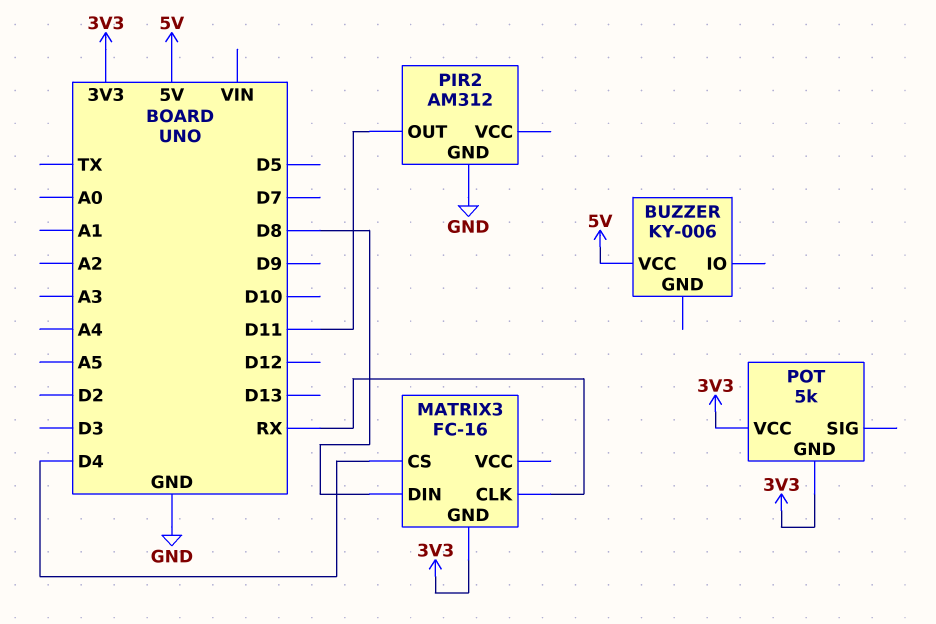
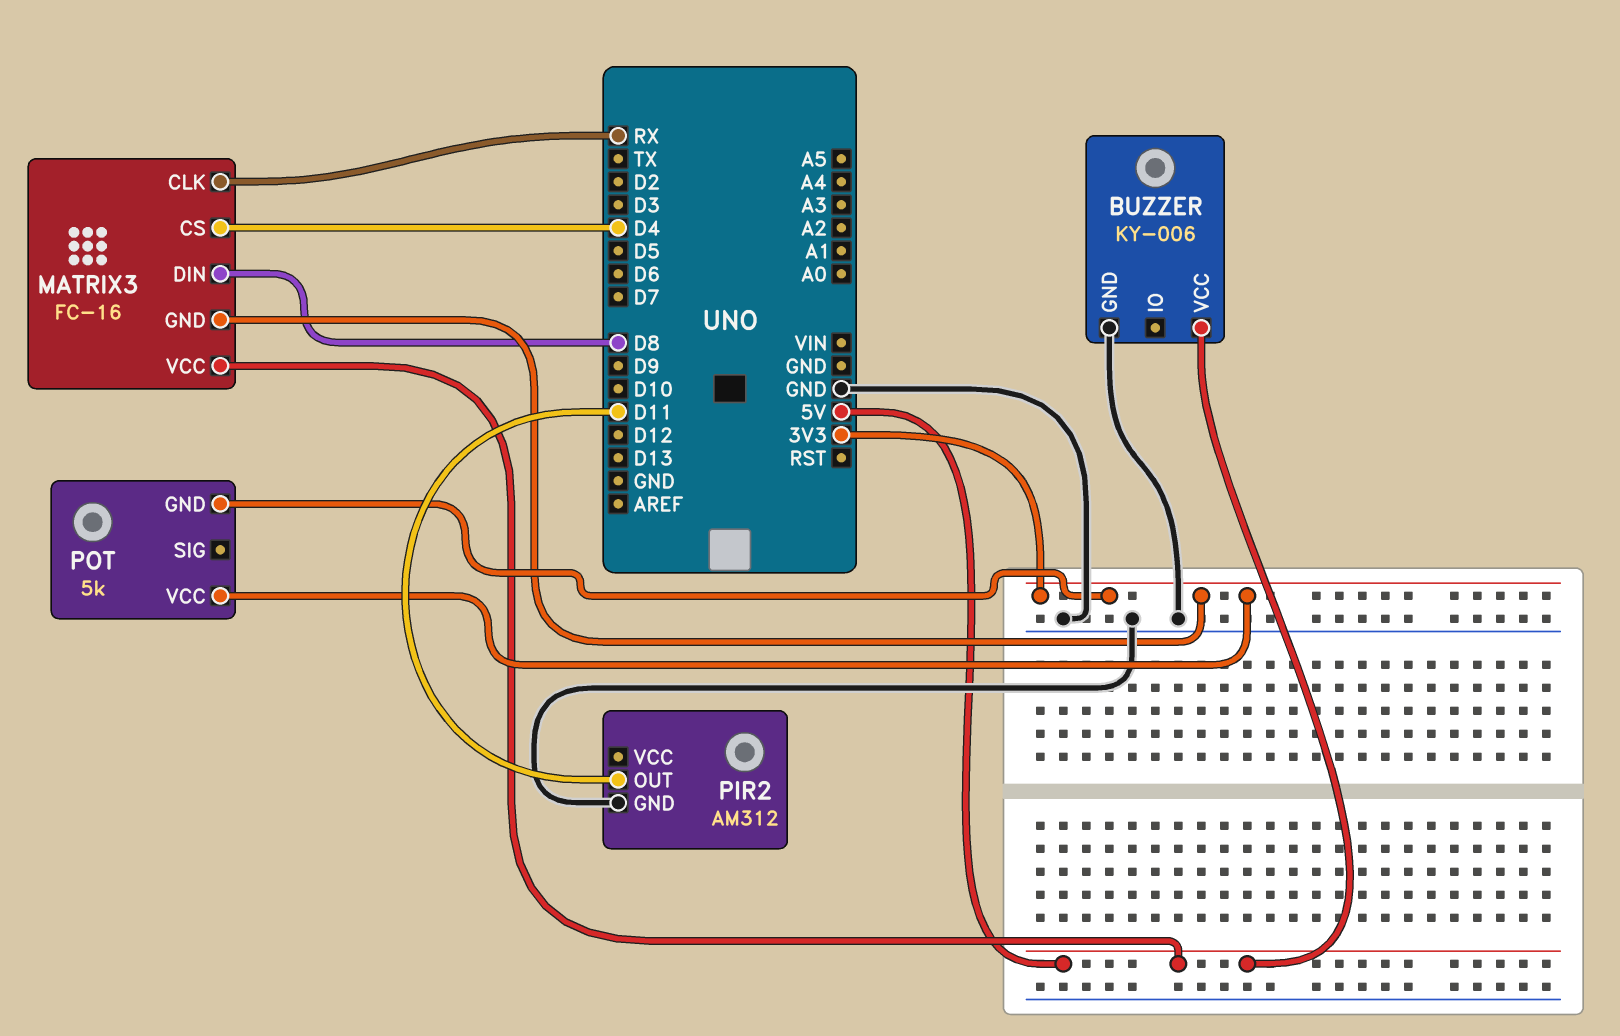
BUZZER pin GND: none -> GND
MATRIX3 pin VCC: none -> 5V

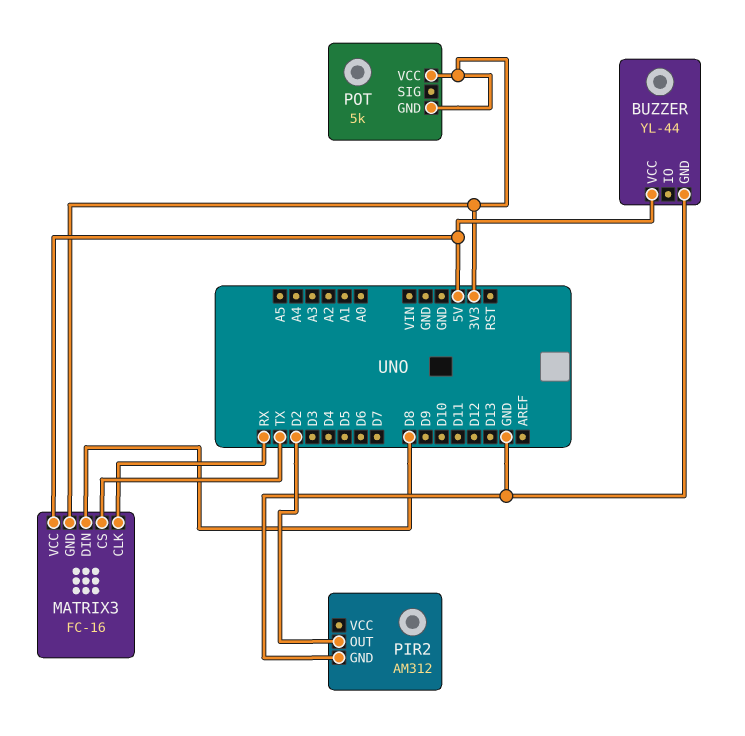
BUZZER: KY-006 -> YL-44
MATRIX3 pin CS: D4 -> TX
PIR2 pin OUT: D11 -> D2

